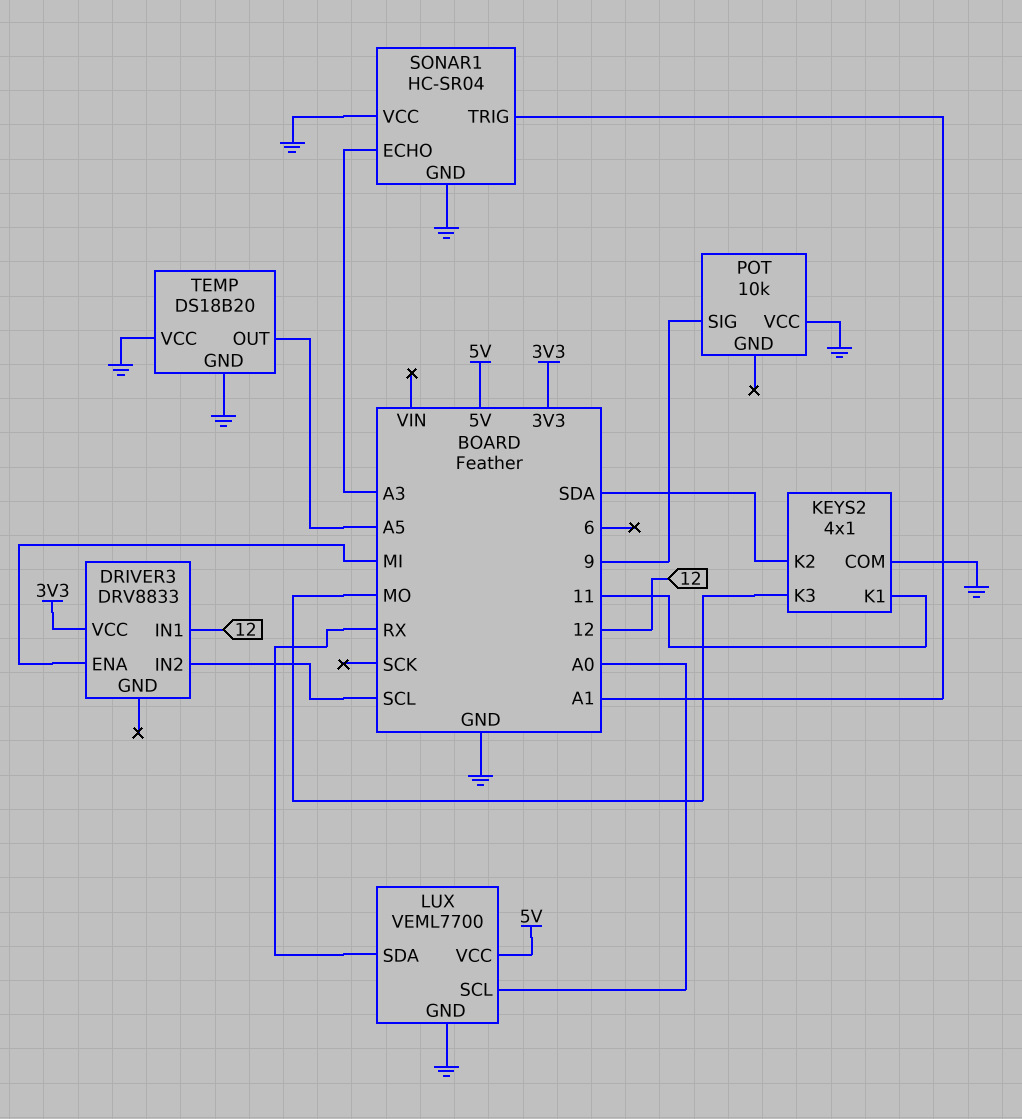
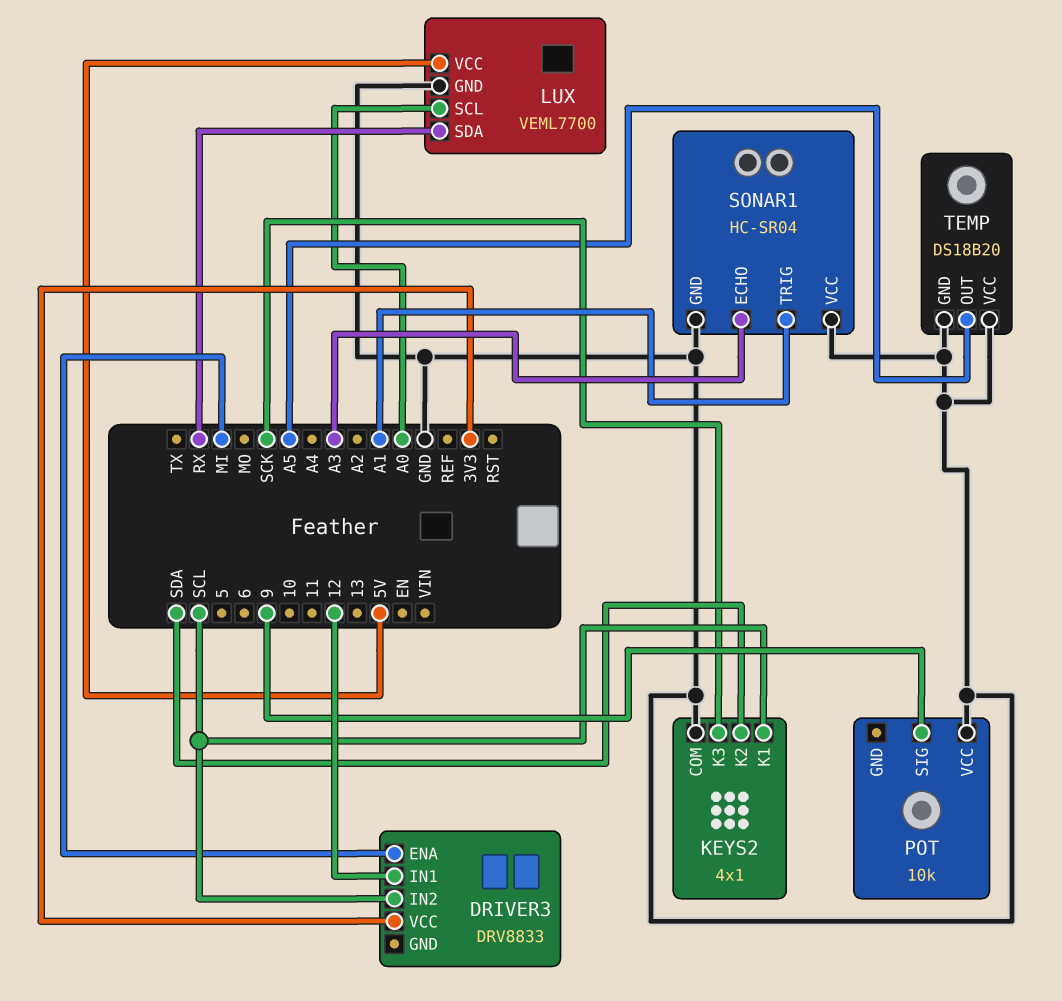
KEYS2 pin K1: 11 -> SCL
KEYS2 pin K3: MO -> SCK

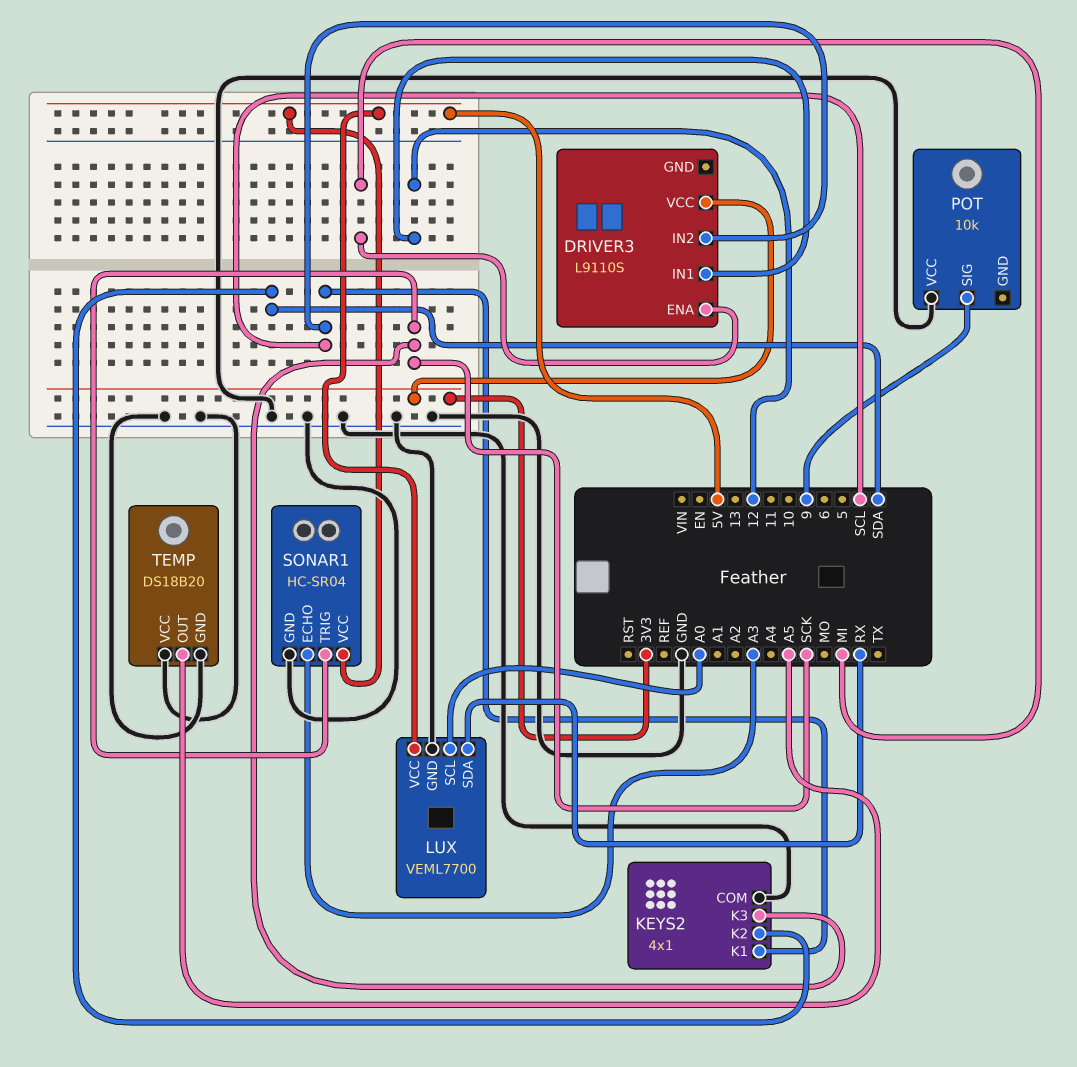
DRIVER3: DRV8833 -> L9110S
SONAR1 pin TRIG: A1 -> SCK
SONAR1 pin VCC: GND -> 5V

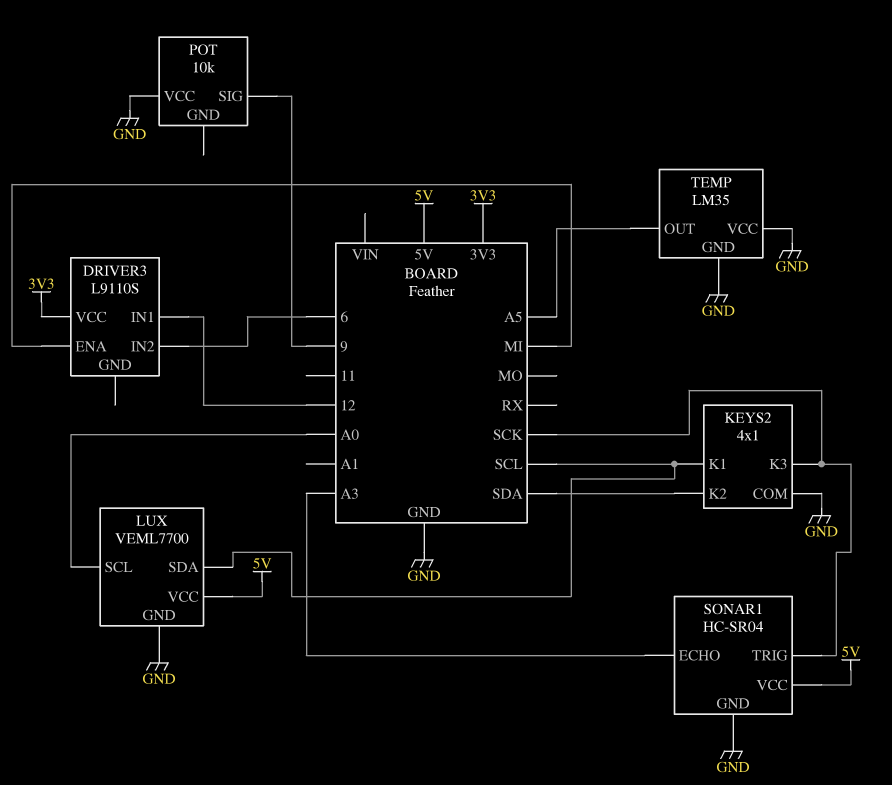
DRIVER3 pin IN2: SCL -> 6
LUX pin SDA: RX -> SCL
TEMP: DS18B20 -> LM35

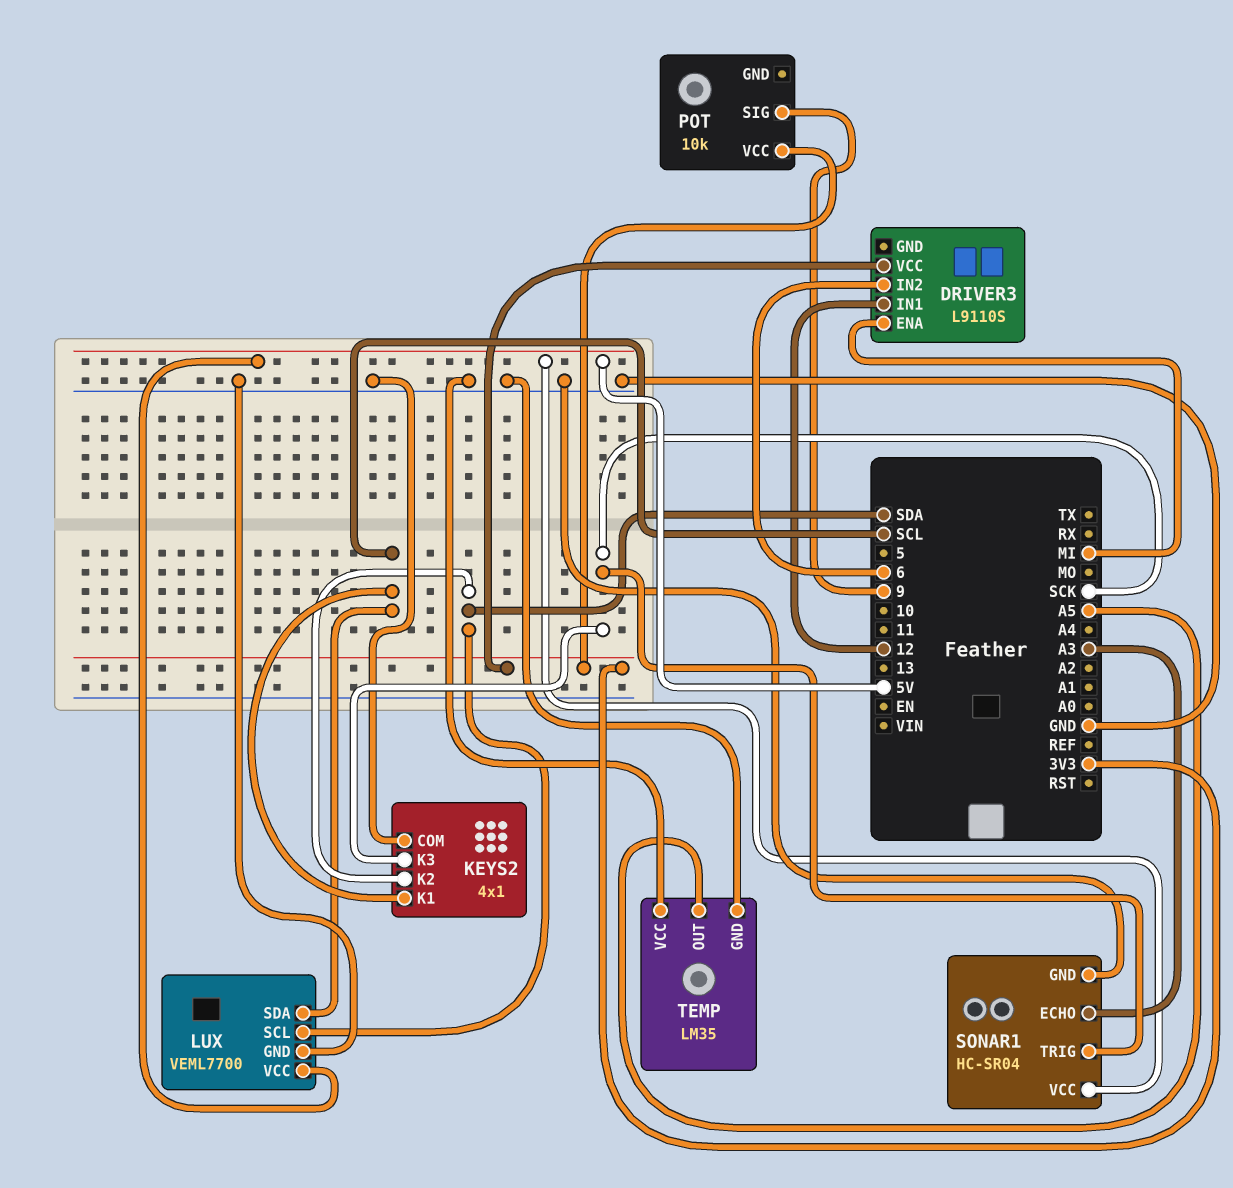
LUX pin SCL: A0 -> SDA
POT pin VCC: GND -> 3V3

